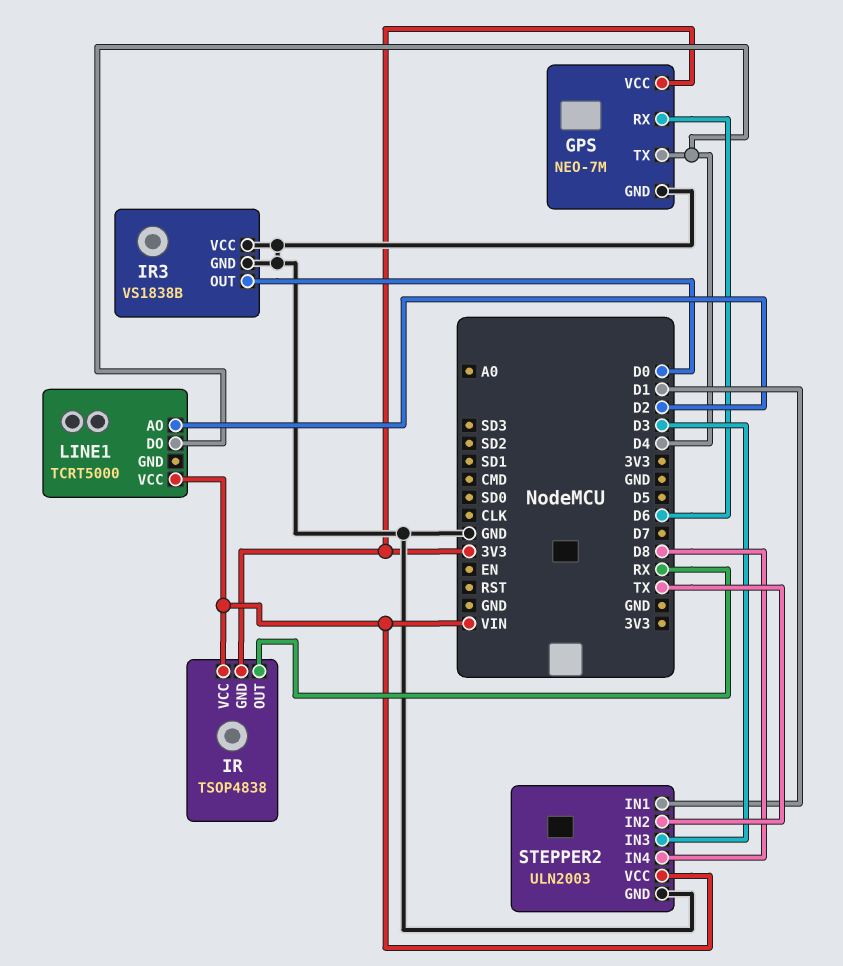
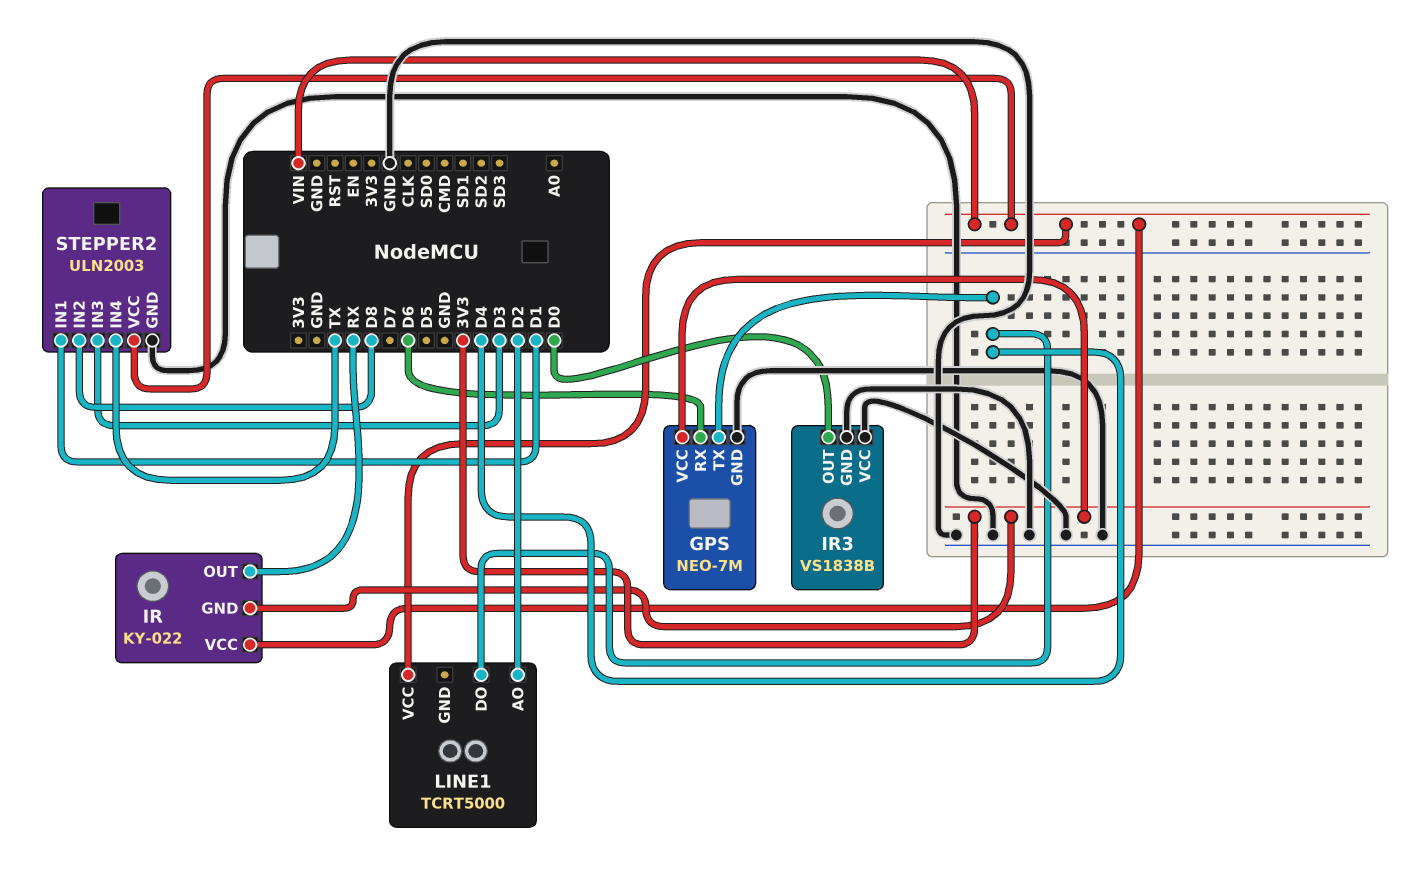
IR: TSOP4838 -> KY-022
STEPPER2 pin IN2: TX -> D8
STEPPER2 pin IN4: D8 -> TX

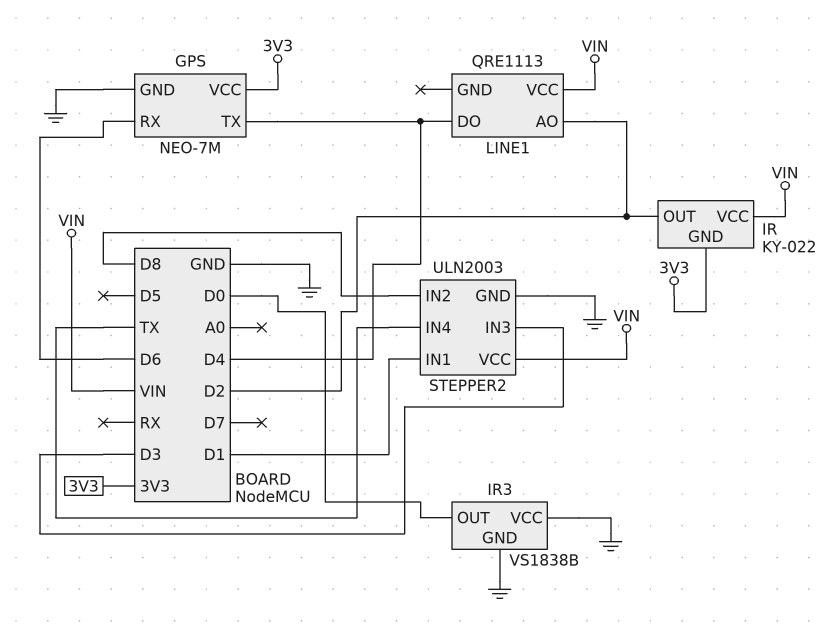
IR pin OUT: RX -> D2
LINE1: TCRT5000 -> QRE1113

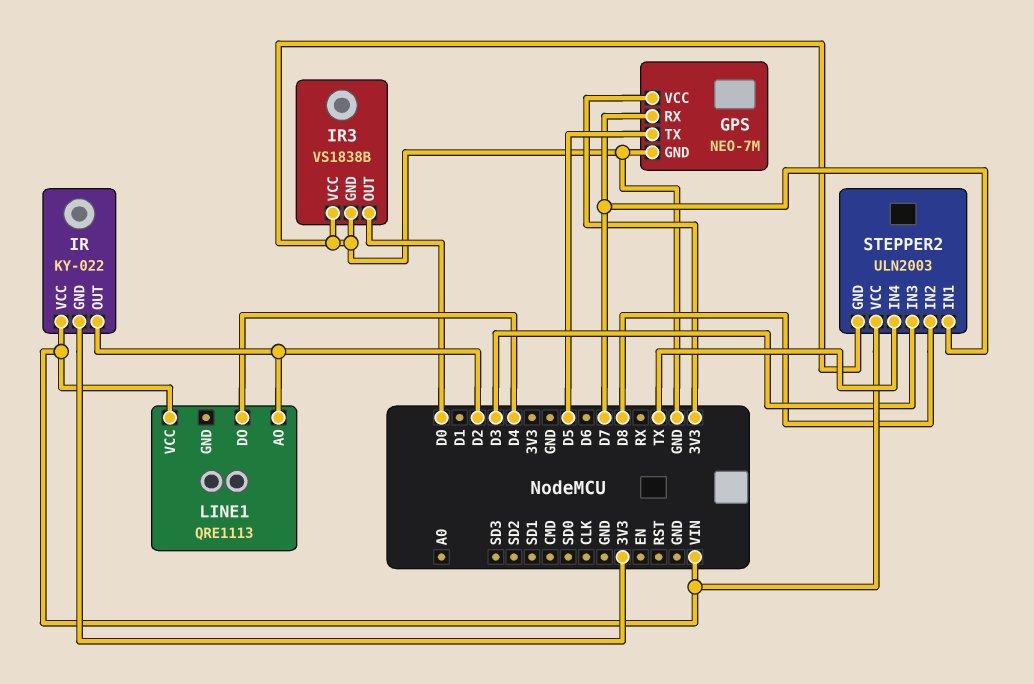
GPS pin RX: D6 -> D7
GPS pin TX: D4 -> D5
STEPPER2 pin IN1: D1 -> D7

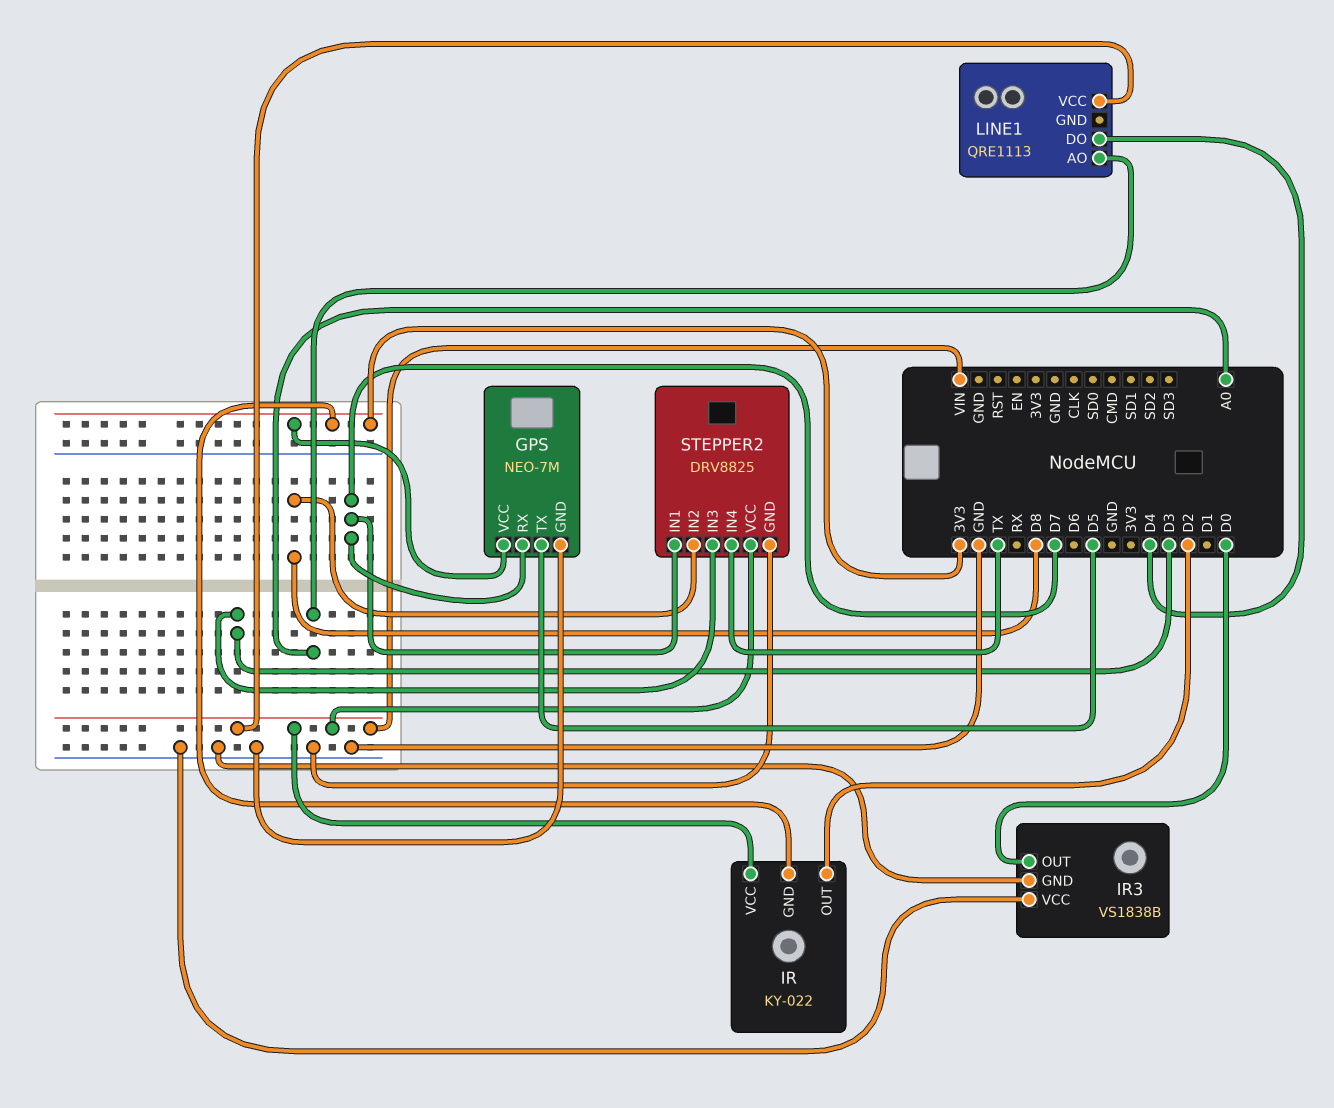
LINE1 pin AO: D2 -> A0
STEPPER2: ULN2003 -> DRV8825

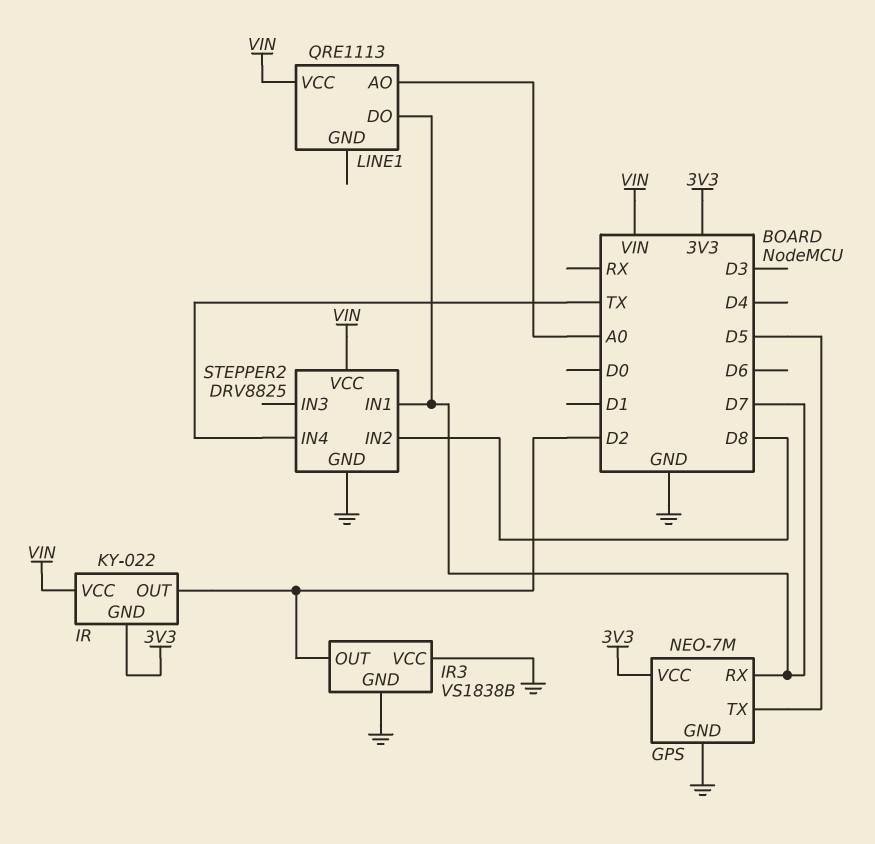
IR3 pin OUT: D0 -> D2
LINE1 pin DO: D4 -> D7
STEPPER2 pin IN3: D3 -> none

